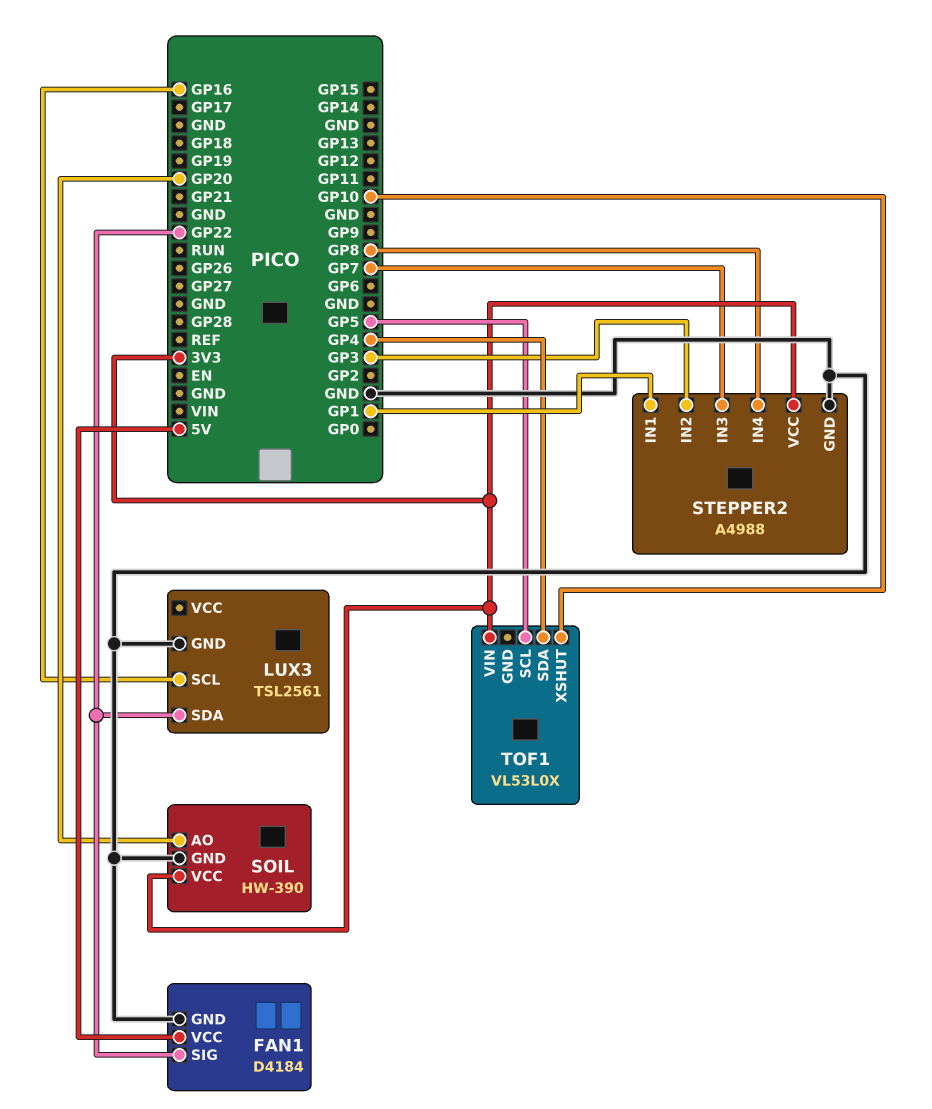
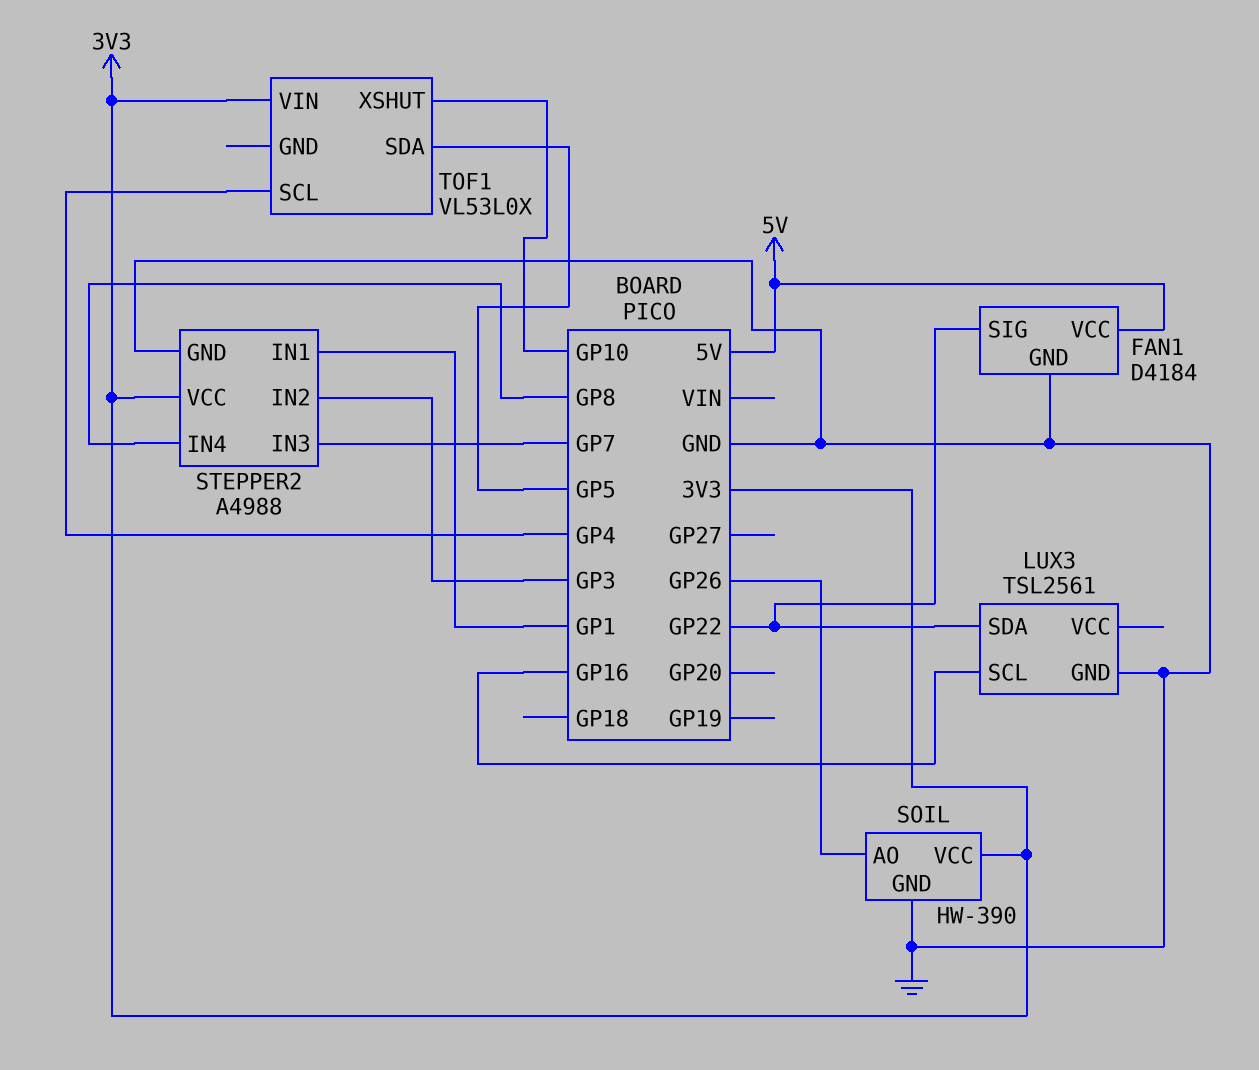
SOIL pin AO: GP20 -> GP26
TOF1 pin SCL: GP5 -> GP4
TOF1 pin SDA: GP4 -> GP5

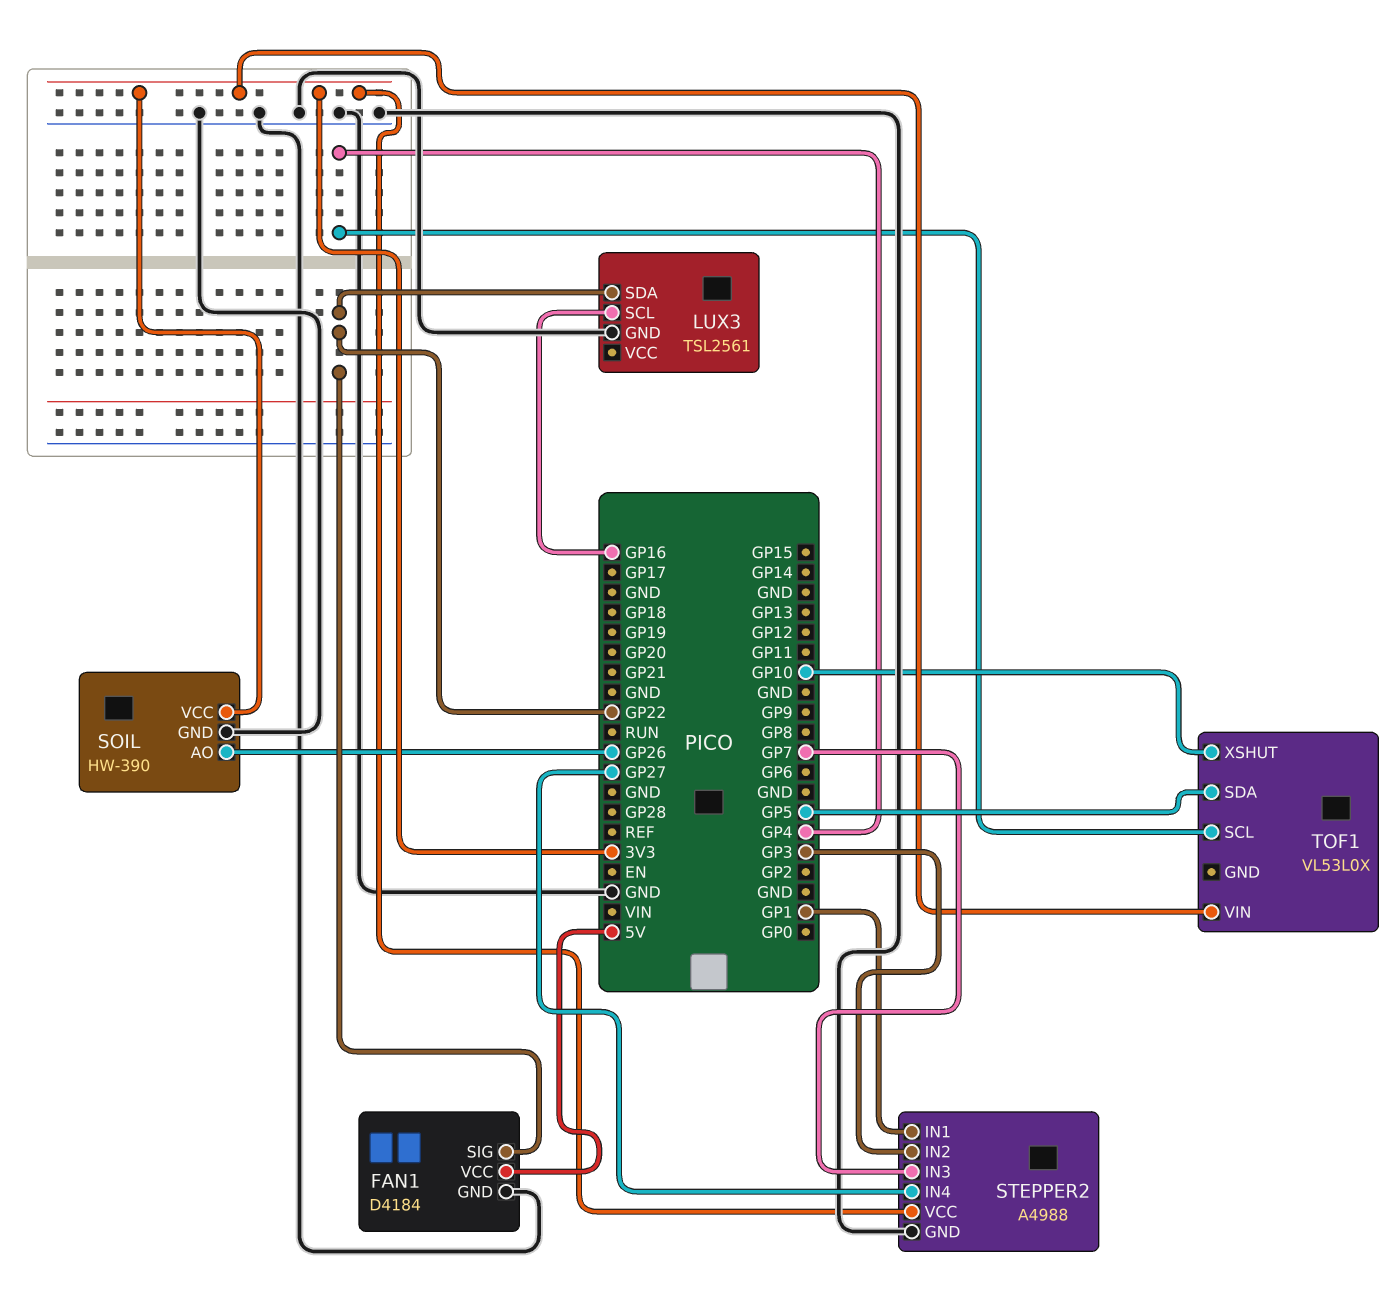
STEPPER2 pin IN4: GP8 -> GP27

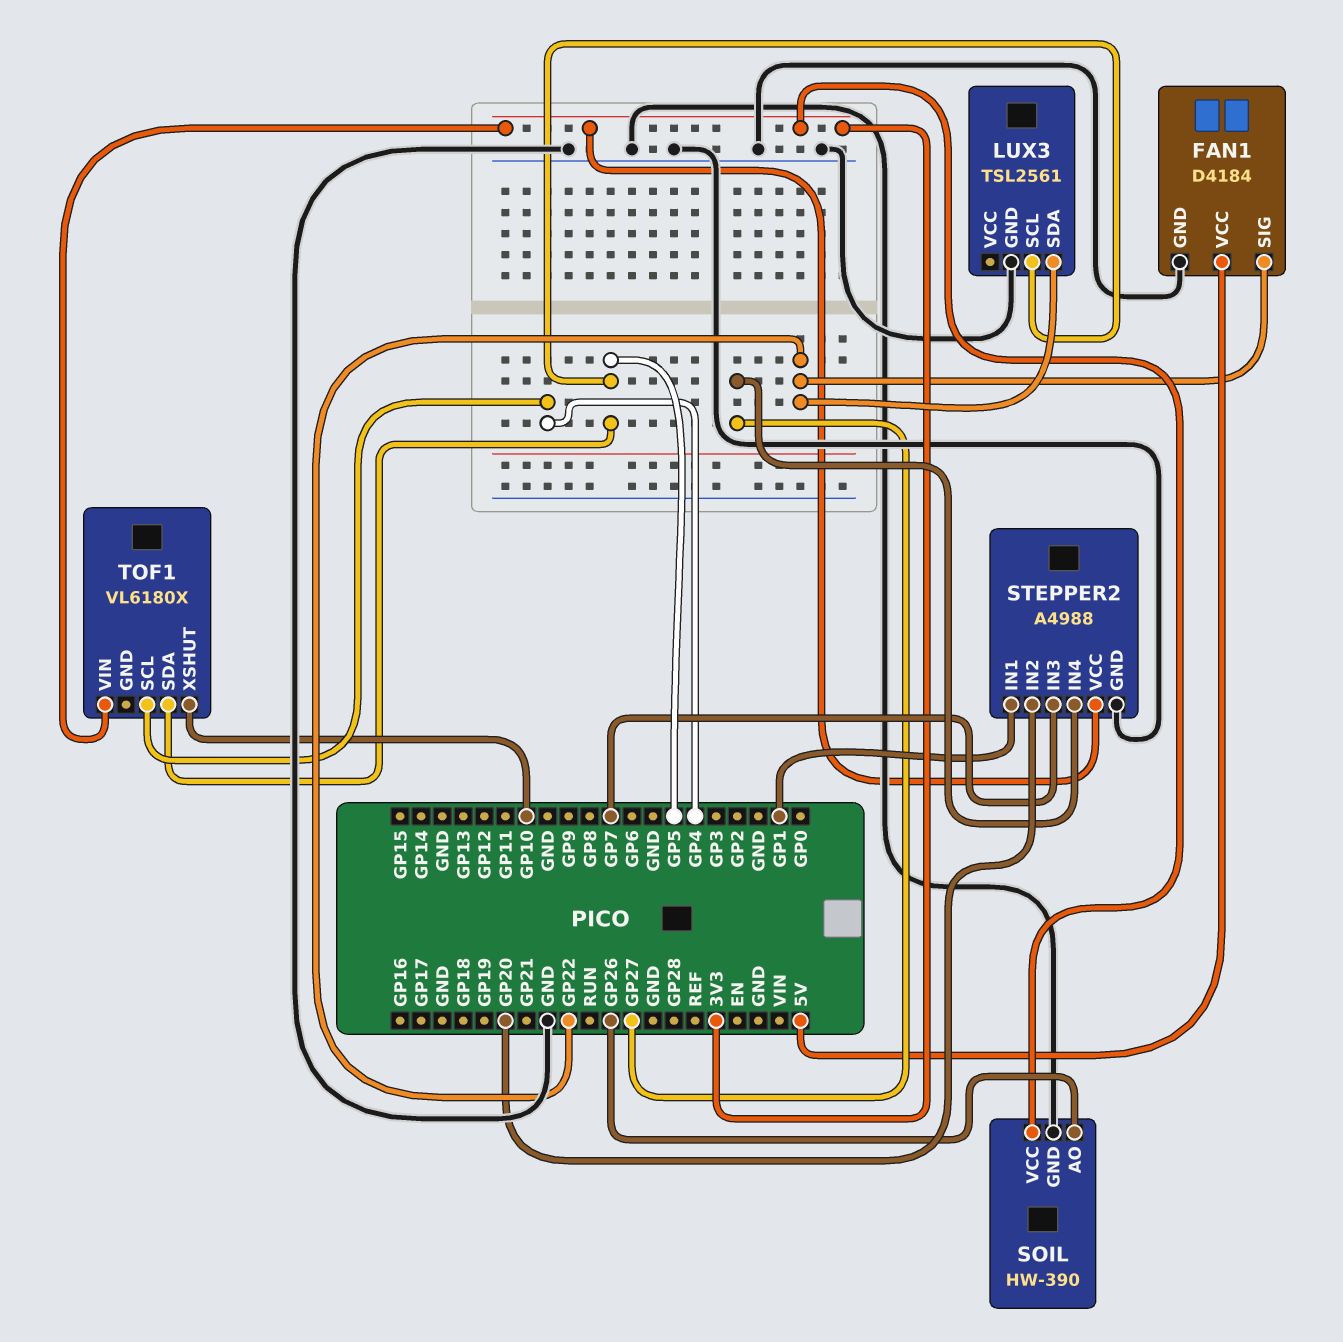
LUX3 pin SCL: GP16 -> GP5
STEPPER2 pin IN2: GP3 -> GP20
TOF1: VL53L0X -> VL6180X

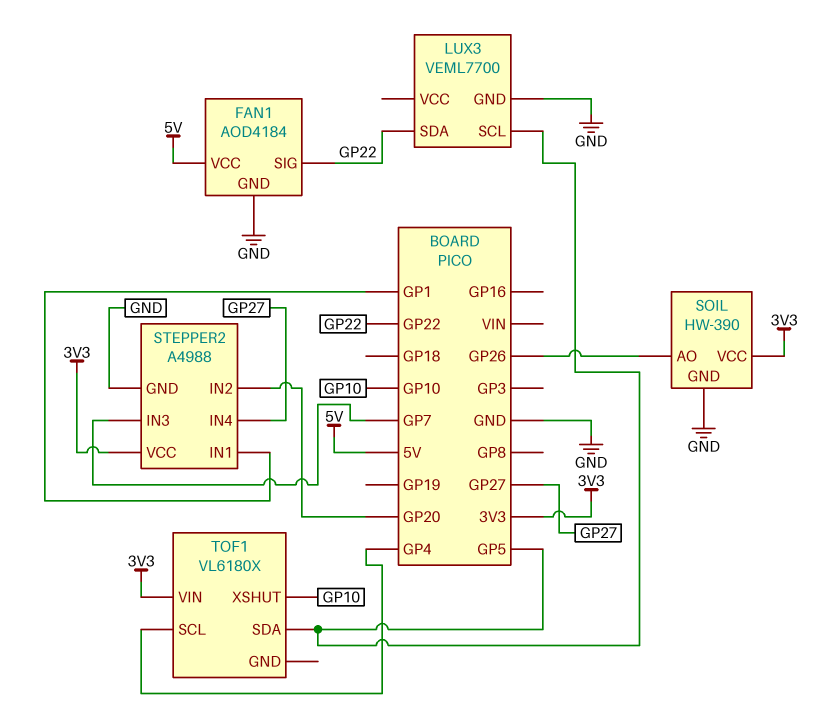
FAN1: D4184 -> AOD4184
LUX3: TSL2561 -> VEML7700

